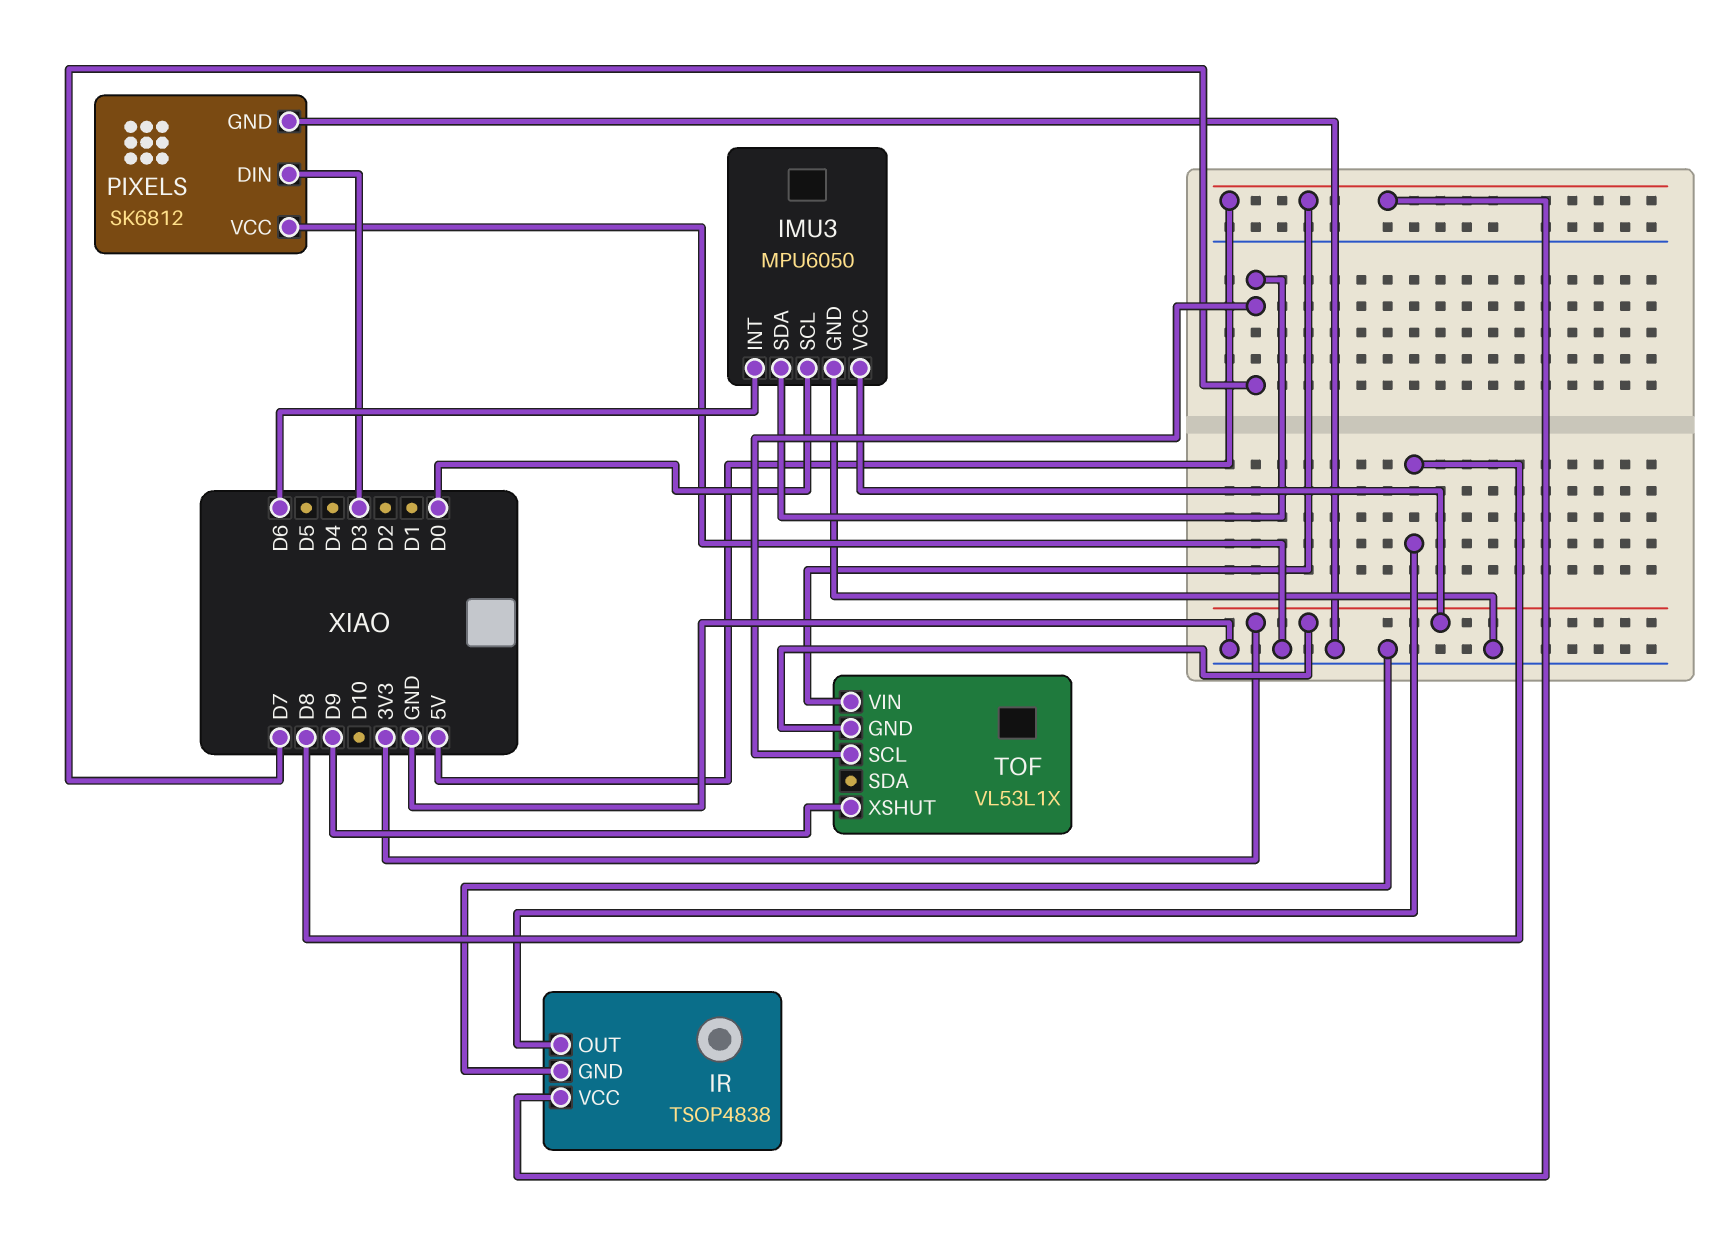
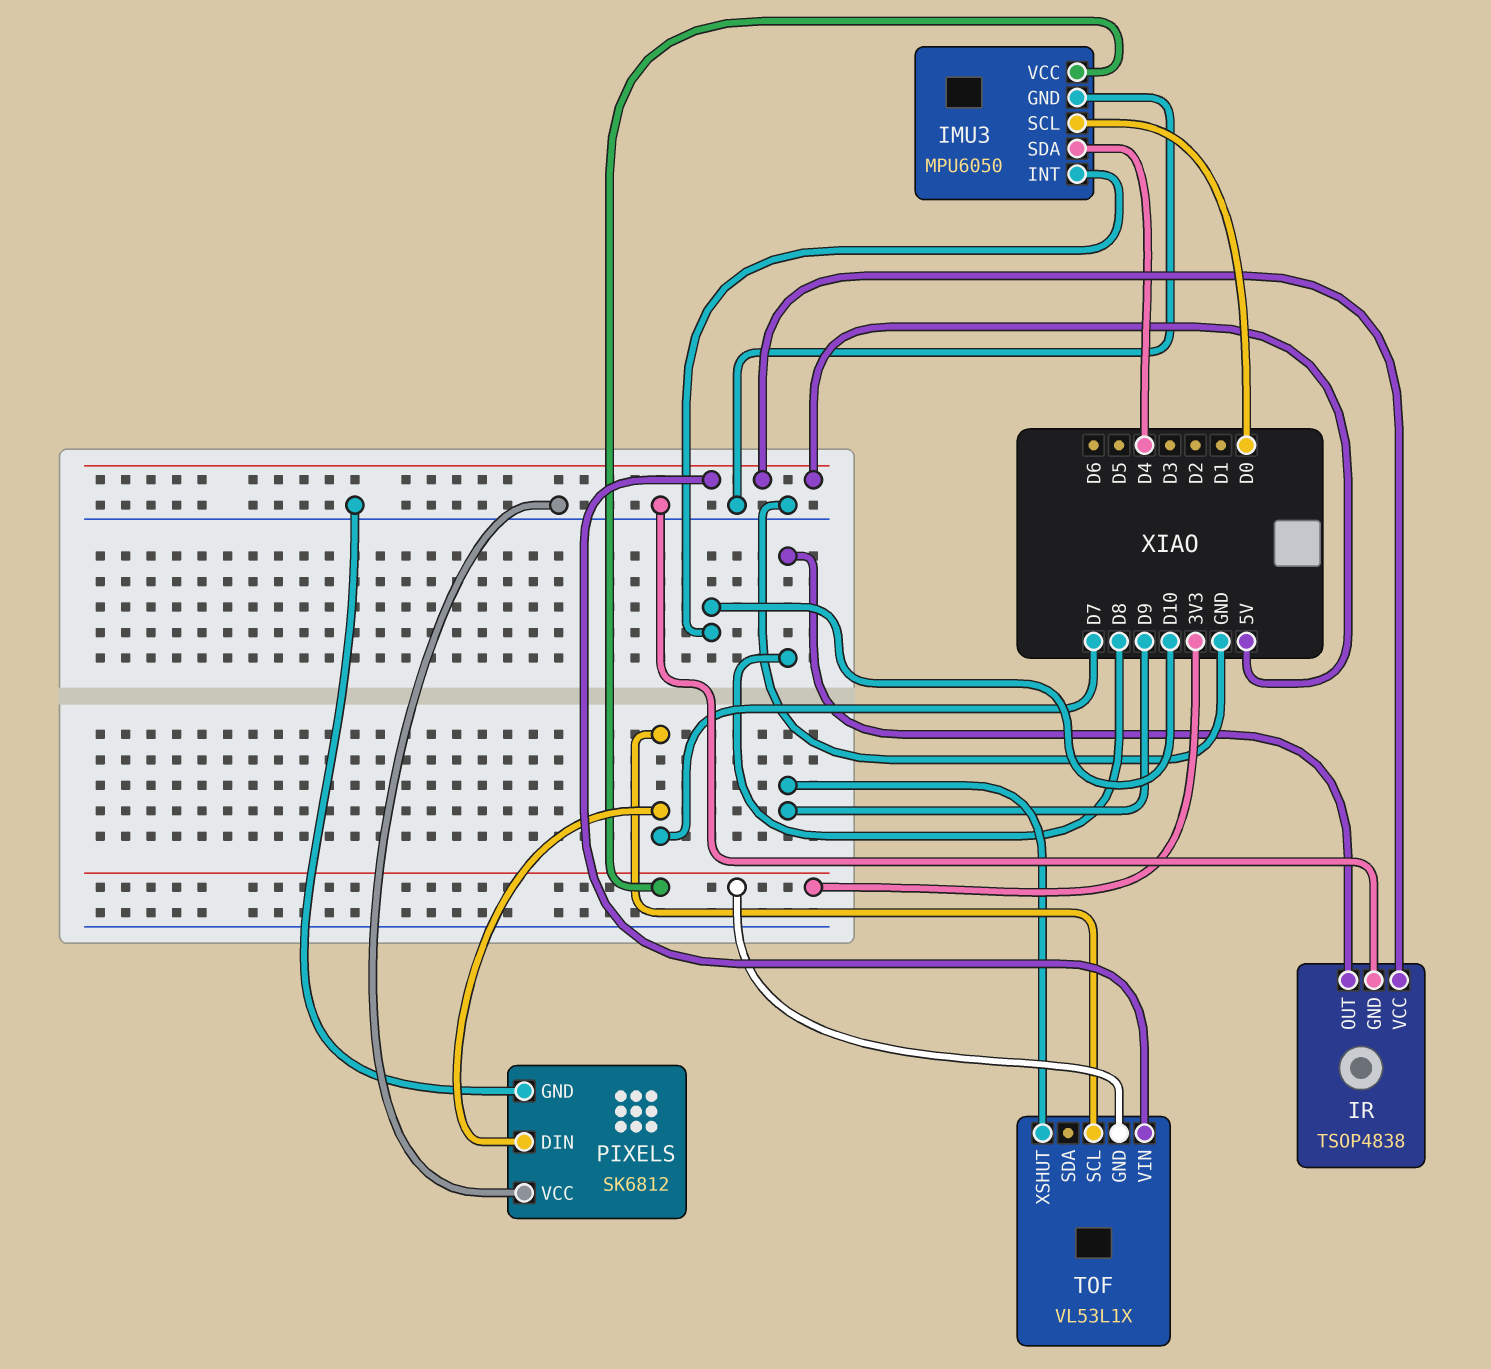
IMU3 pin INT: D6 -> D10
IMU3 pin SDA: D7 -> D4
PIXELS pin DIN: D3 -> D7

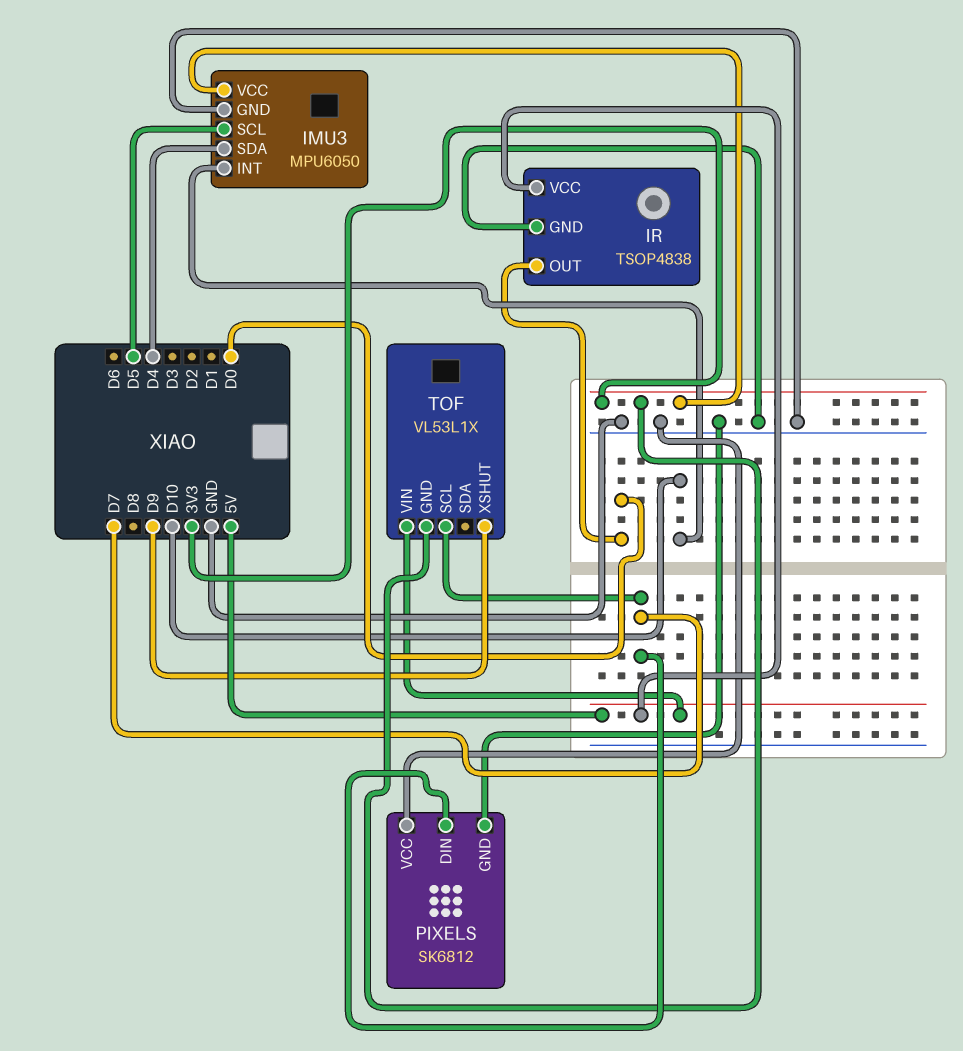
IMU3 pin SCL: D0 -> D5
IR pin OUT: D8 -> D0

